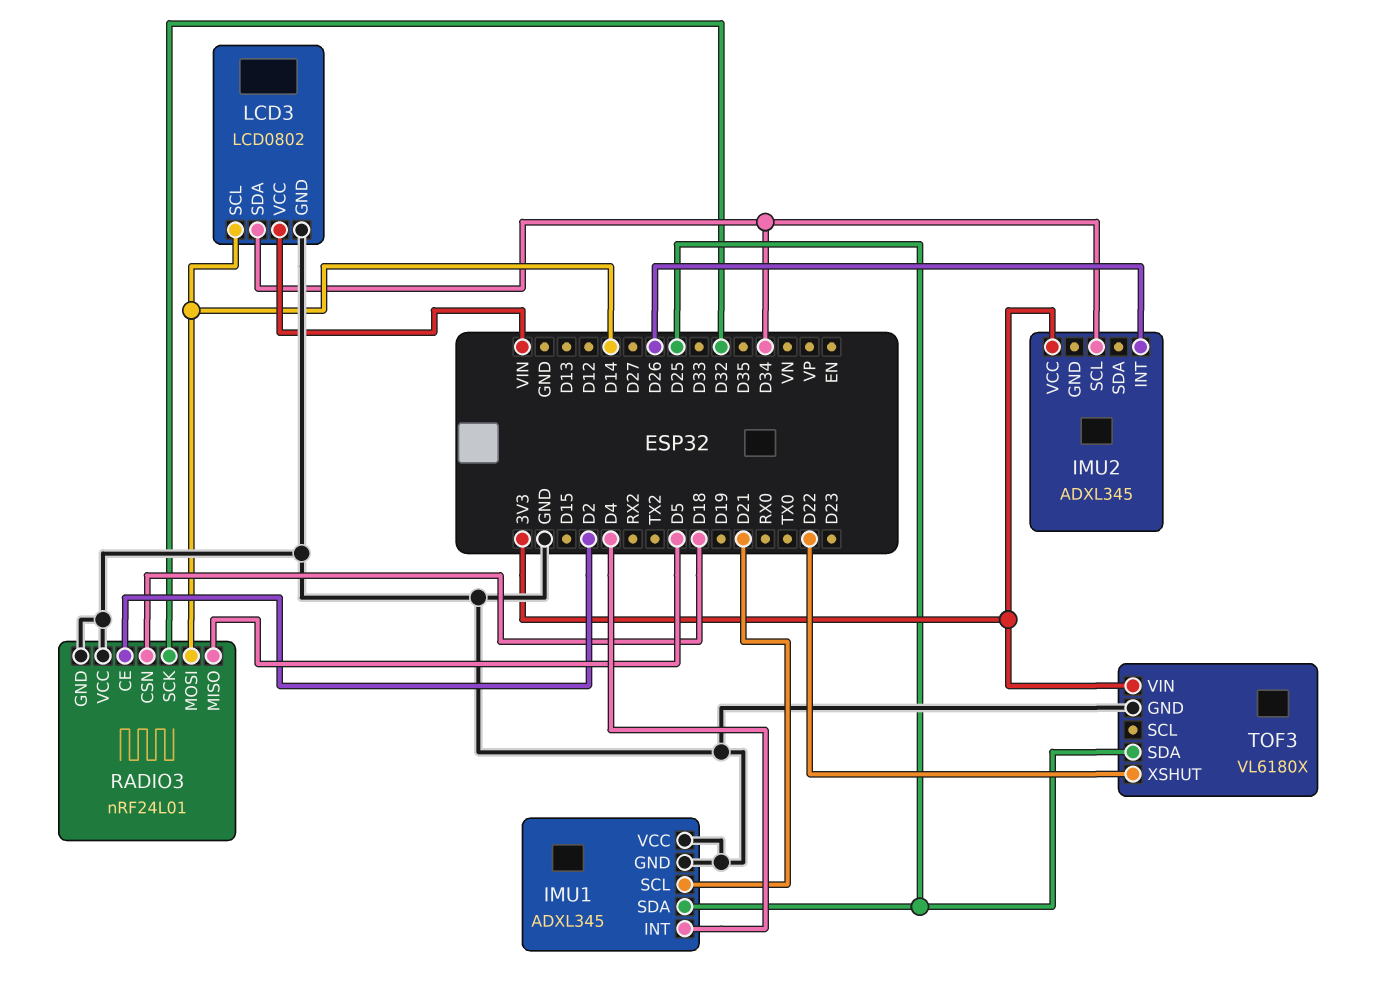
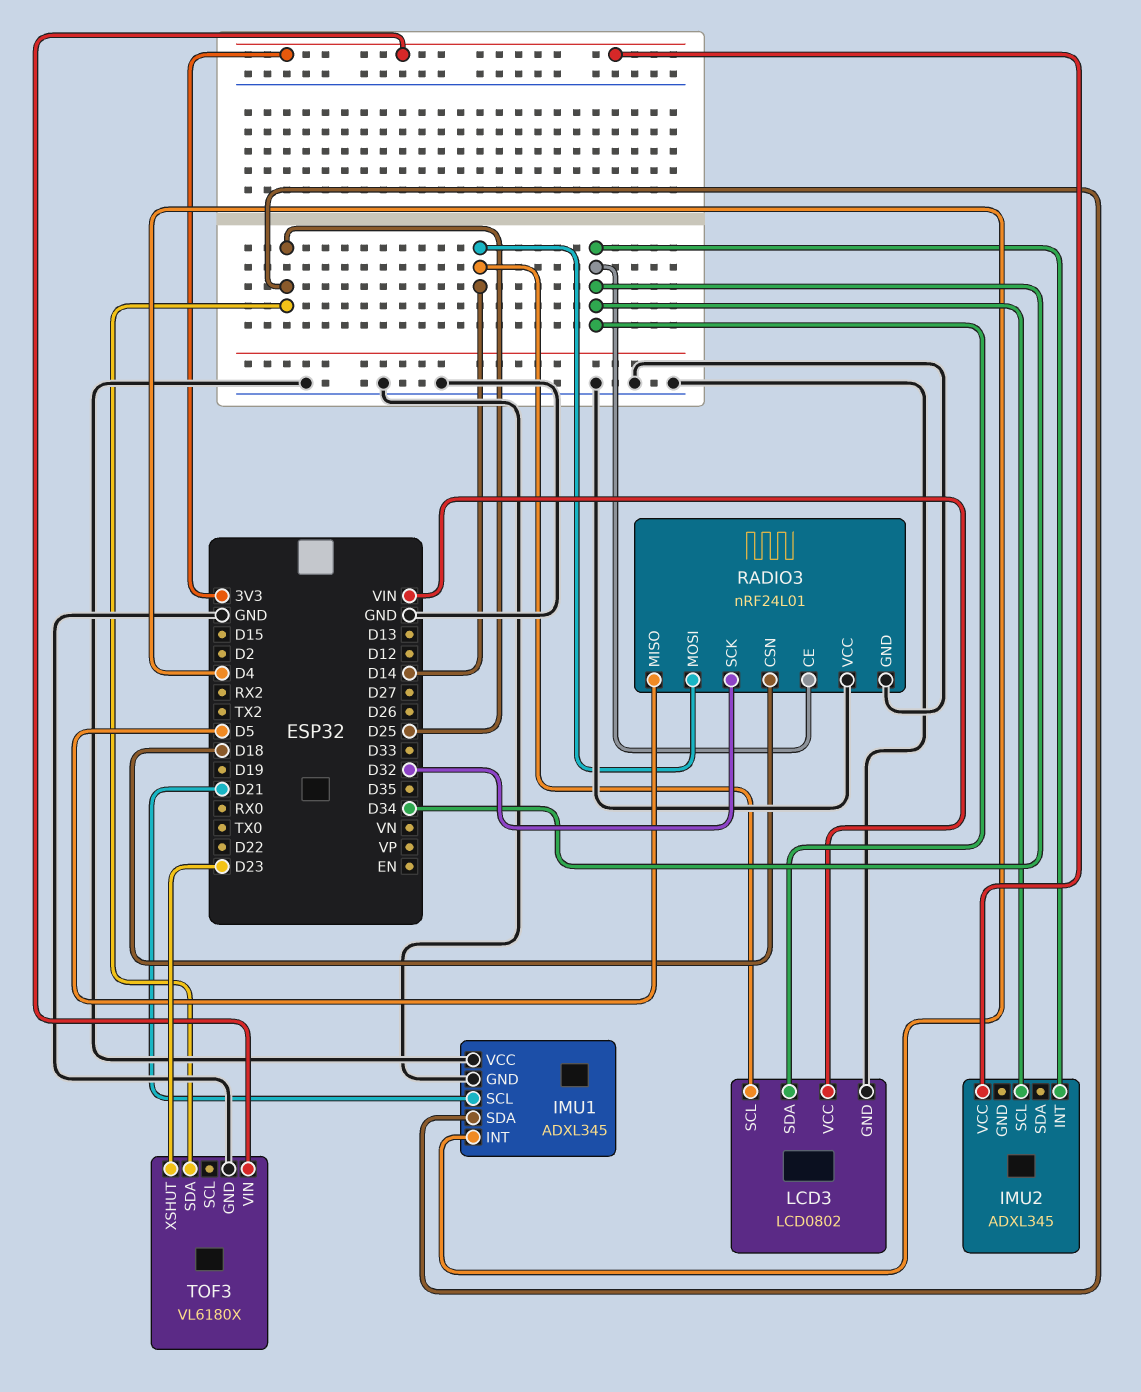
IMU2 pin INT: D26 -> D34
RADIO3 pin CE: D2 -> D34
TOF3 pin XSHUT: D22 -> D23

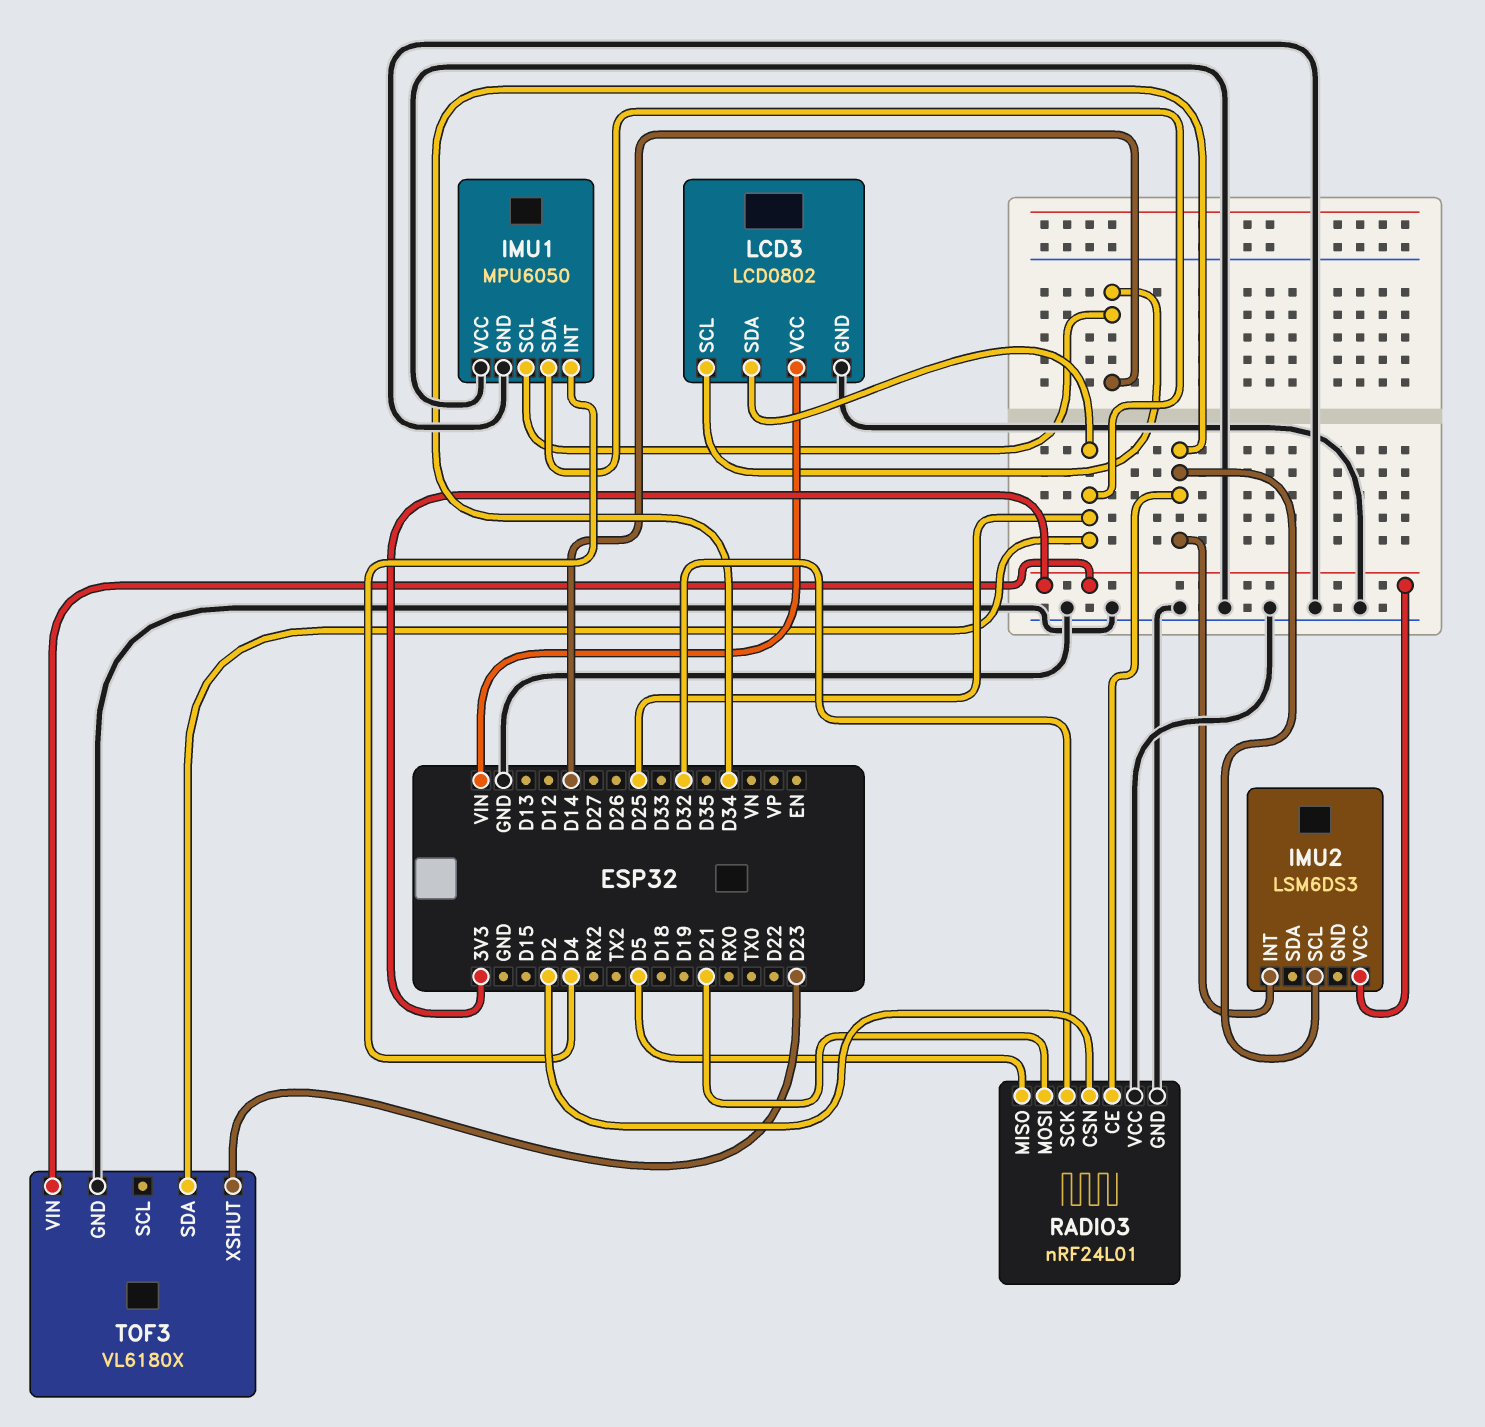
IMU1: ADXL345 -> MPU6050
IMU1 pin SCL: D21 -> D14
IMU2: ADXL345 -> LSM6DS3
LCD3 pin SDA: D34 -> D25
RADIO3 pin CSN: D18 -> D2
RADIO3 pin MOSI: D14 -> D21

